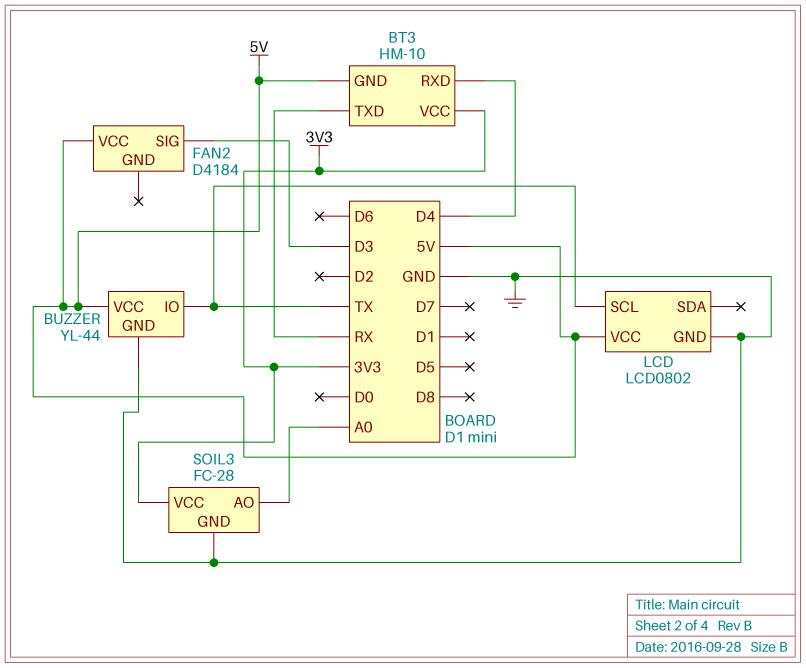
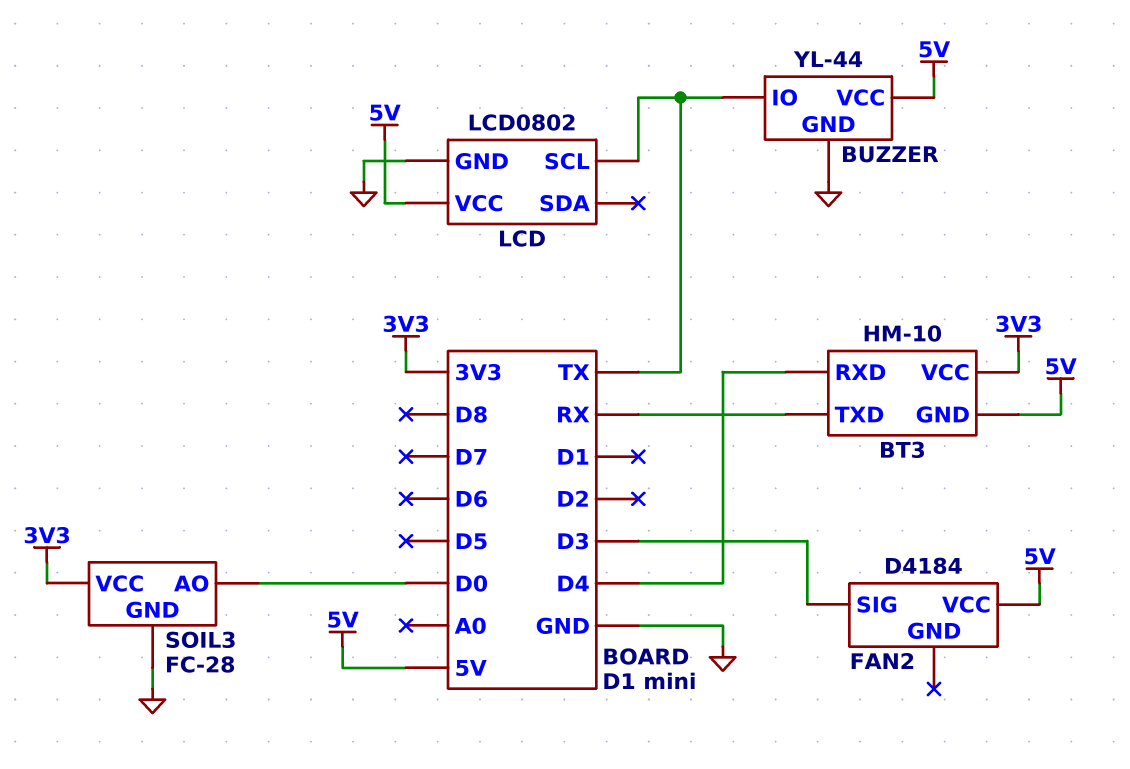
SOIL3 pin AO: A0 -> D0

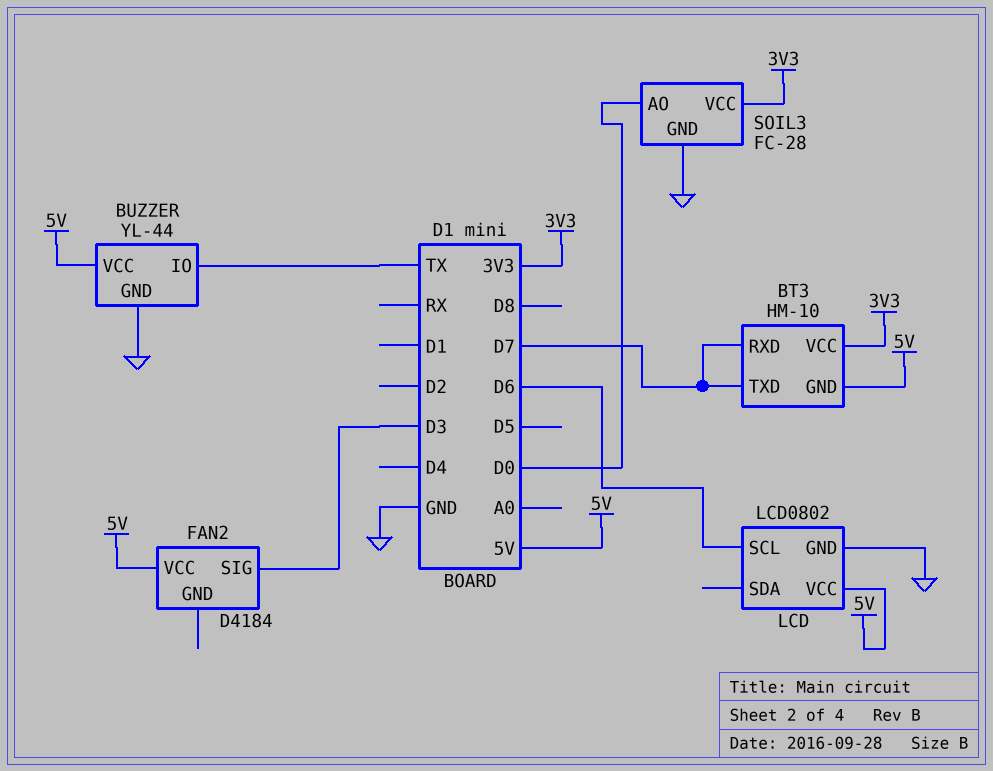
BT3 pin RXD: D4 -> D7
BT3 pin TXD: RX -> D7
LCD pin SCL: TX -> D6

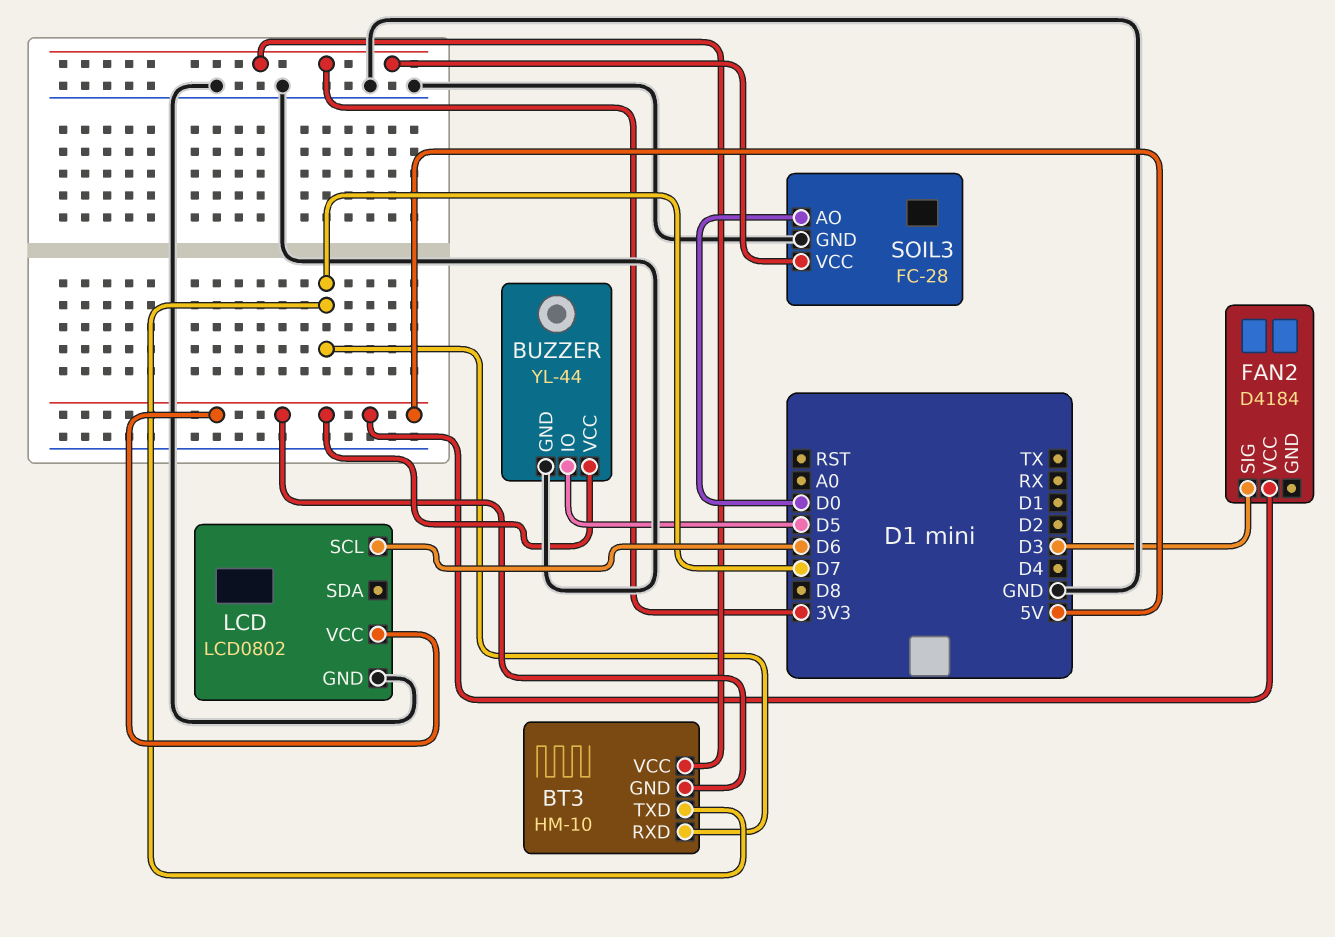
BUZZER pin IO: TX -> D5

